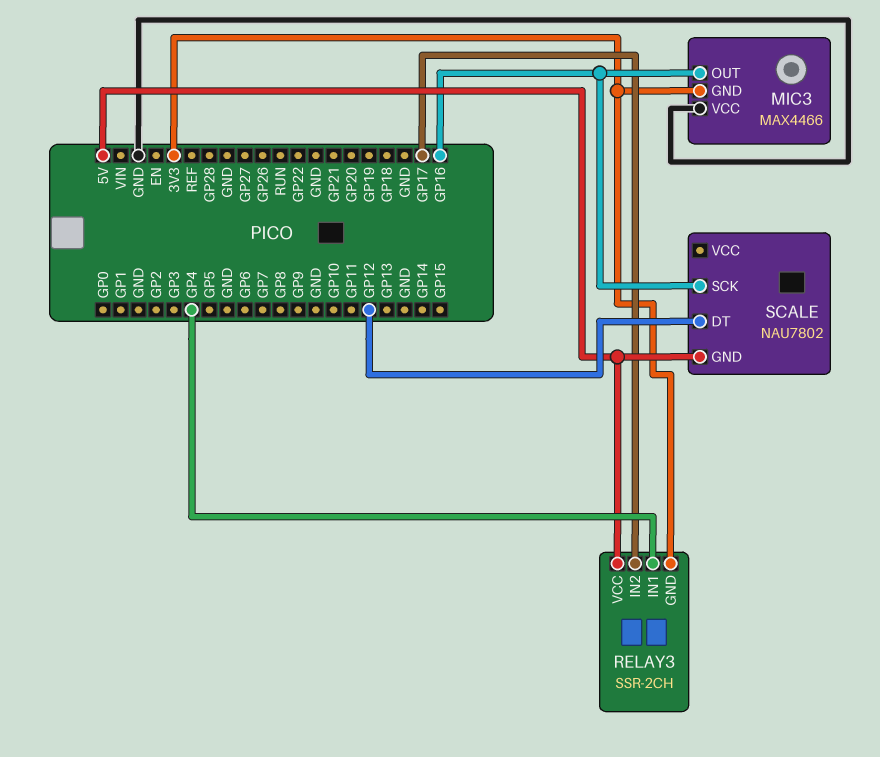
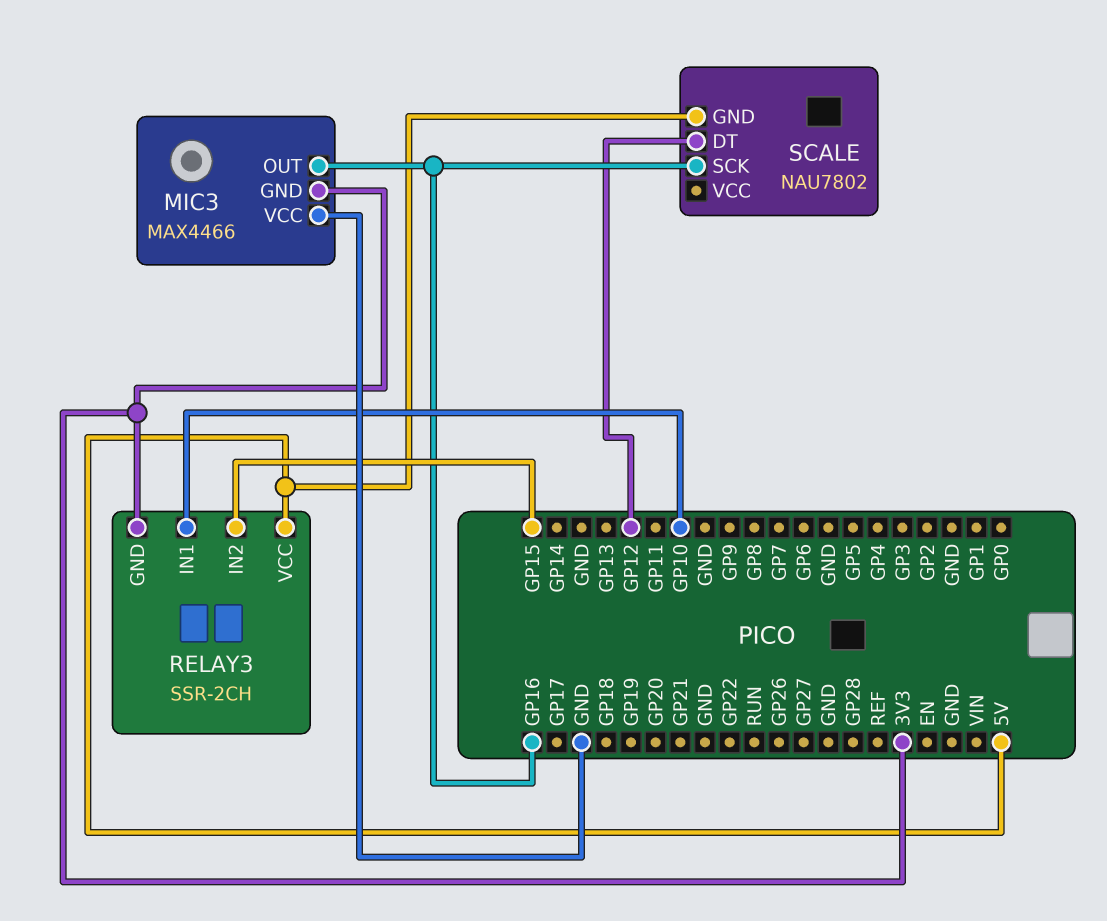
RELAY3 pin IN1: GP4 -> GP10
RELAY3 pin IN2: GP17 -> GP15

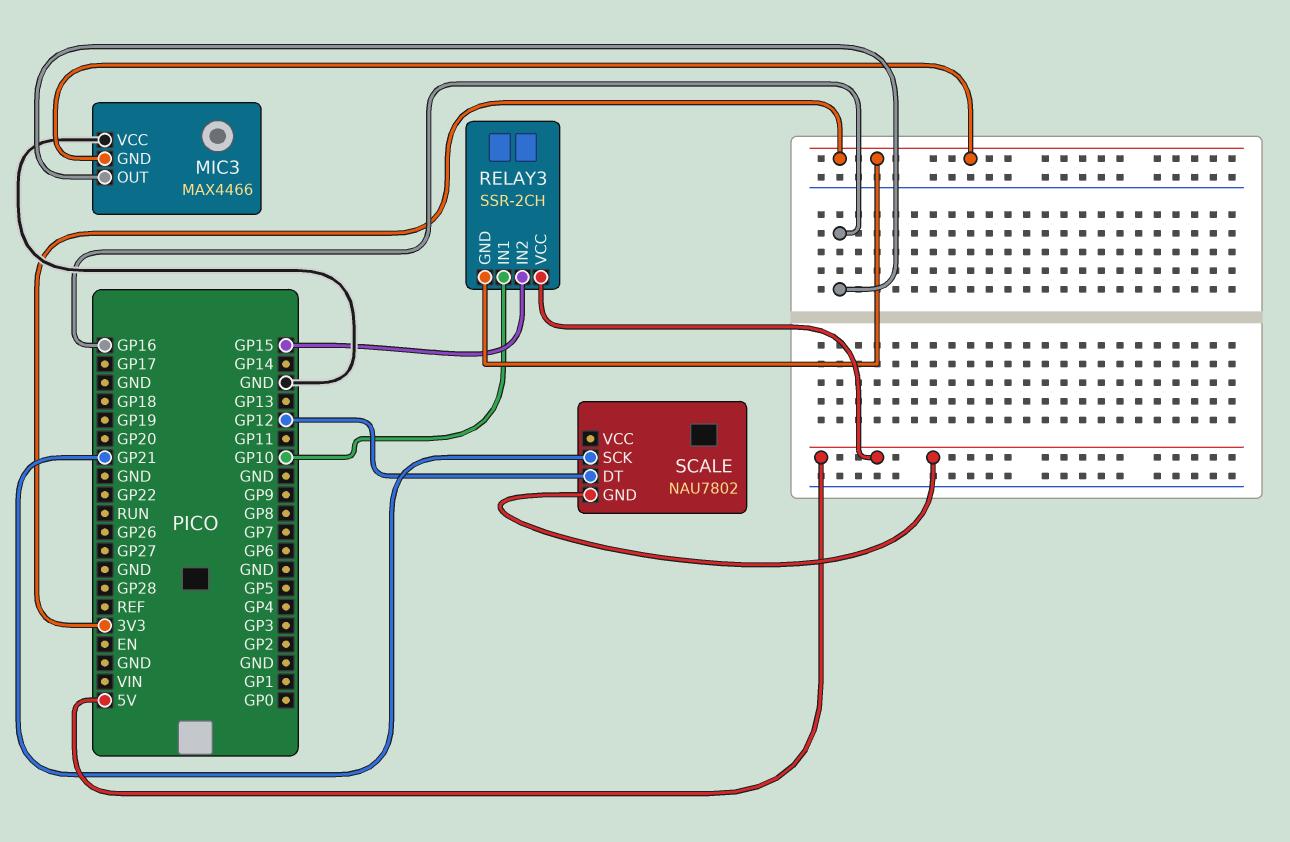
SCALE pin SCK: GP16 -> GP21

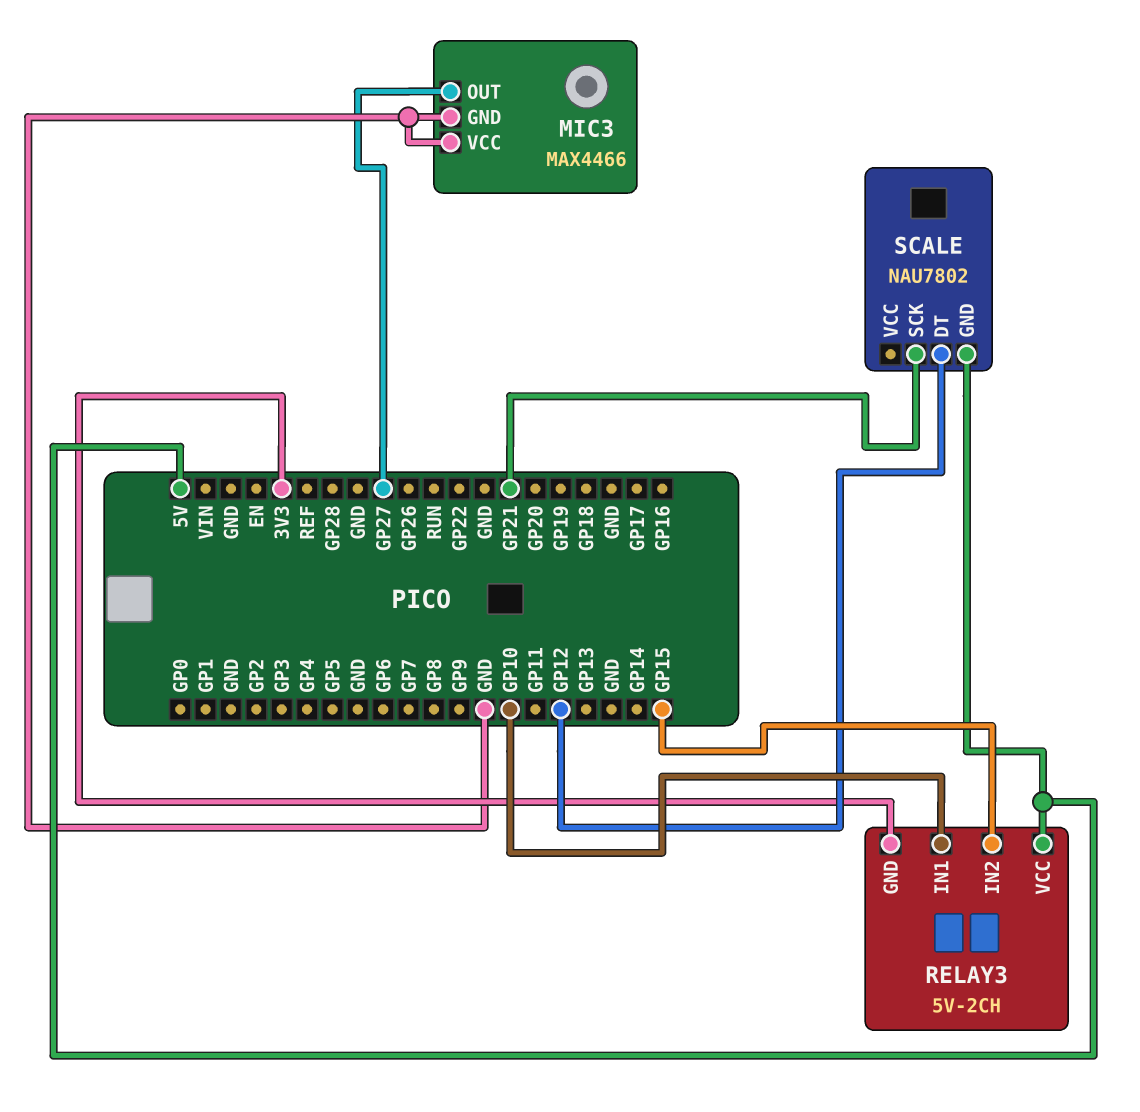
MIC3 pin GND: 3V3 -> GND
MIC3 pin OUT: GP16 -> GP27
RELAY3: SSR-2CH -> 5V-2CH

